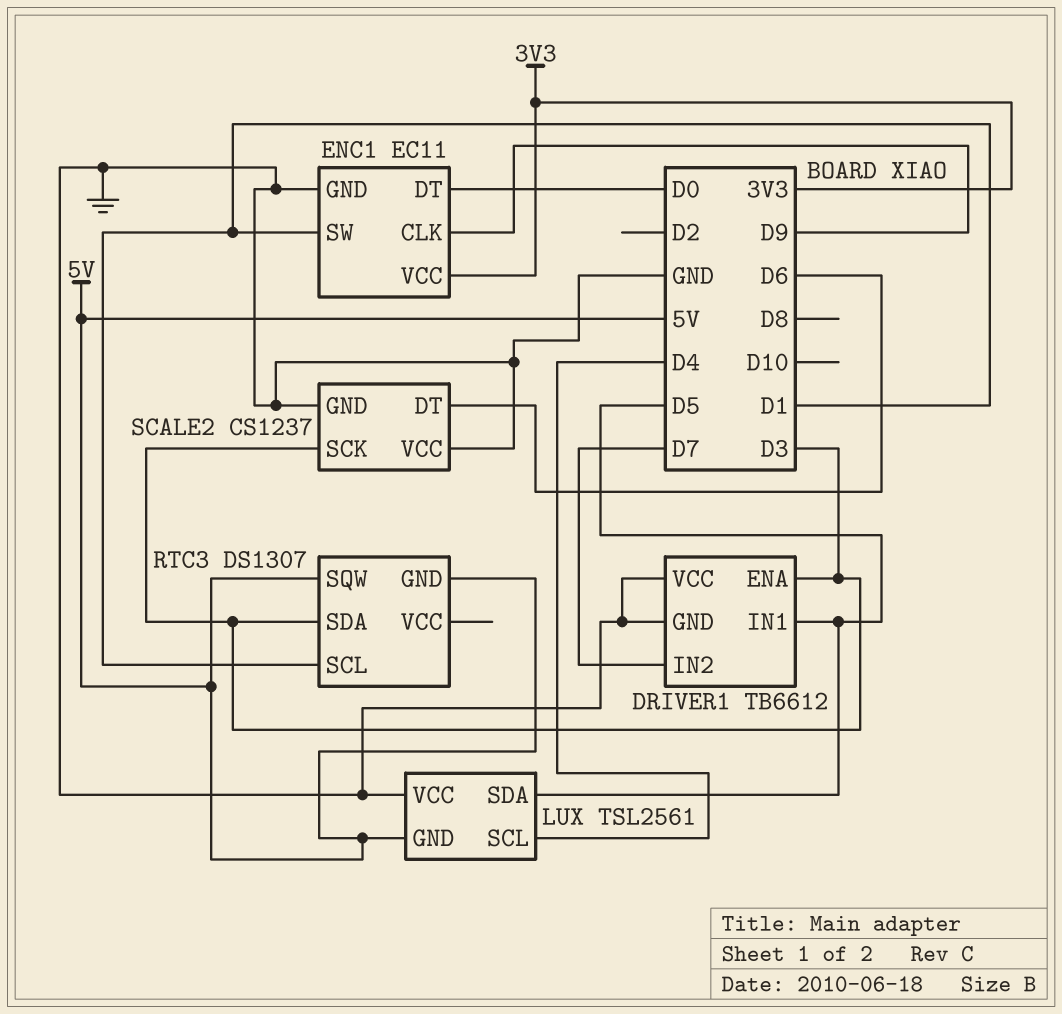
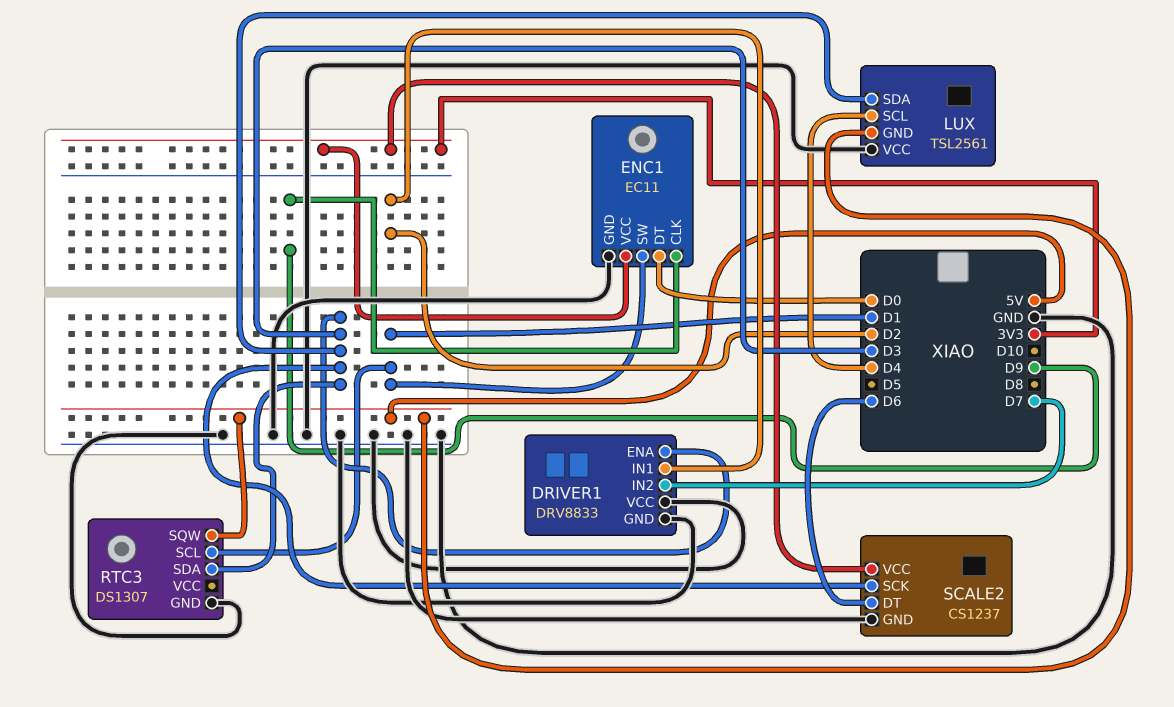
DRIVER1: TB6612 -> DRV8833
DRIVER1 pin IN1: D5 -> D2
LUX pin SDA: D5 -> D3
RTC3 pin GND: 5V -> GND
SCALE2 pin VCC: GND -> 3V3

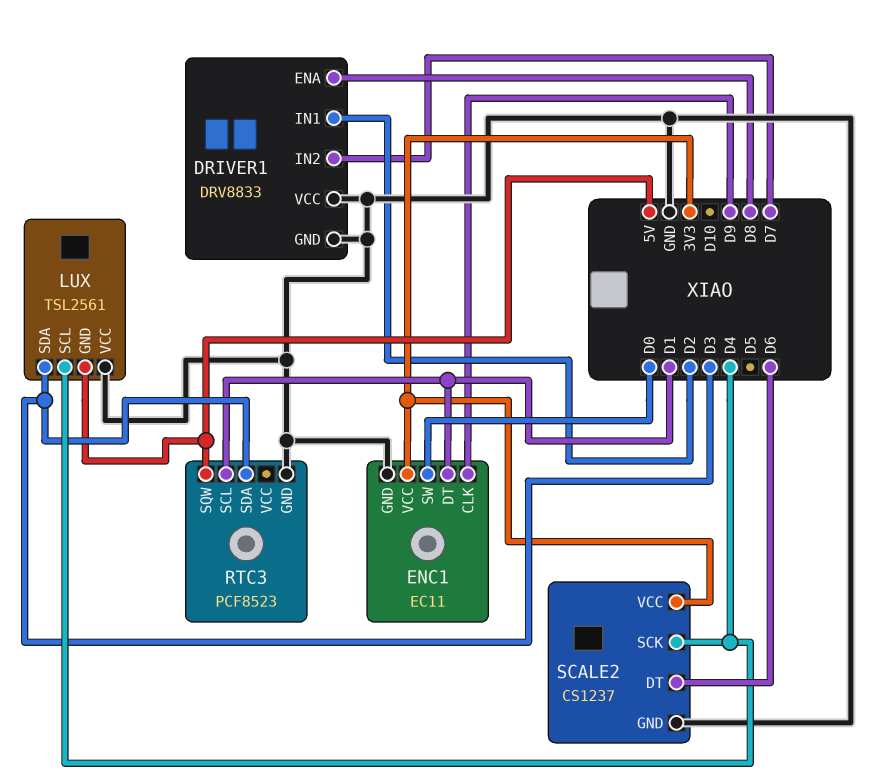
DRIVER1 pin ENA: D3 -> D8
ENC1 pin DT: D0 -> D1
ENC1 pin SW: D1 -> D0
RTC3: DS1307 -> PCF8523
SCALE2 pin SCK: D3 -> D4

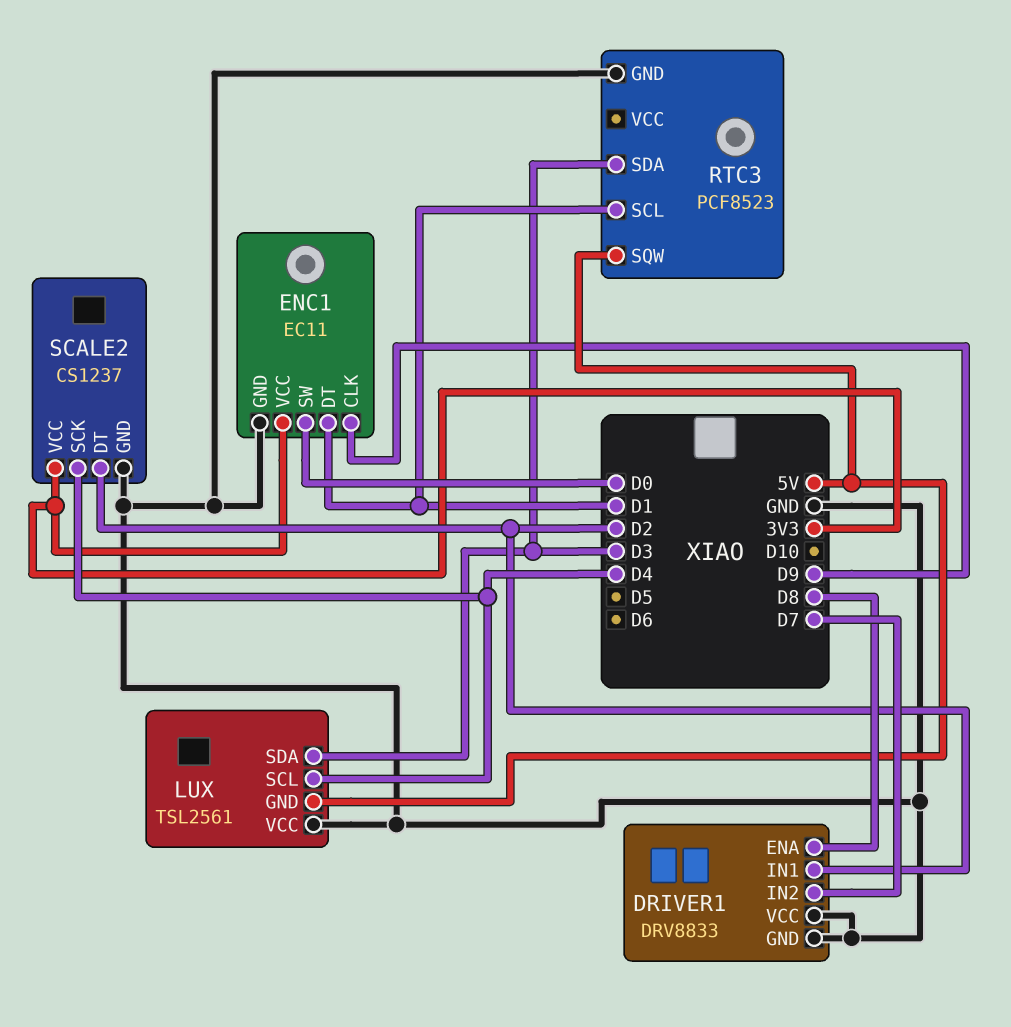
SCALE2 pin DT: D6 -> D2

